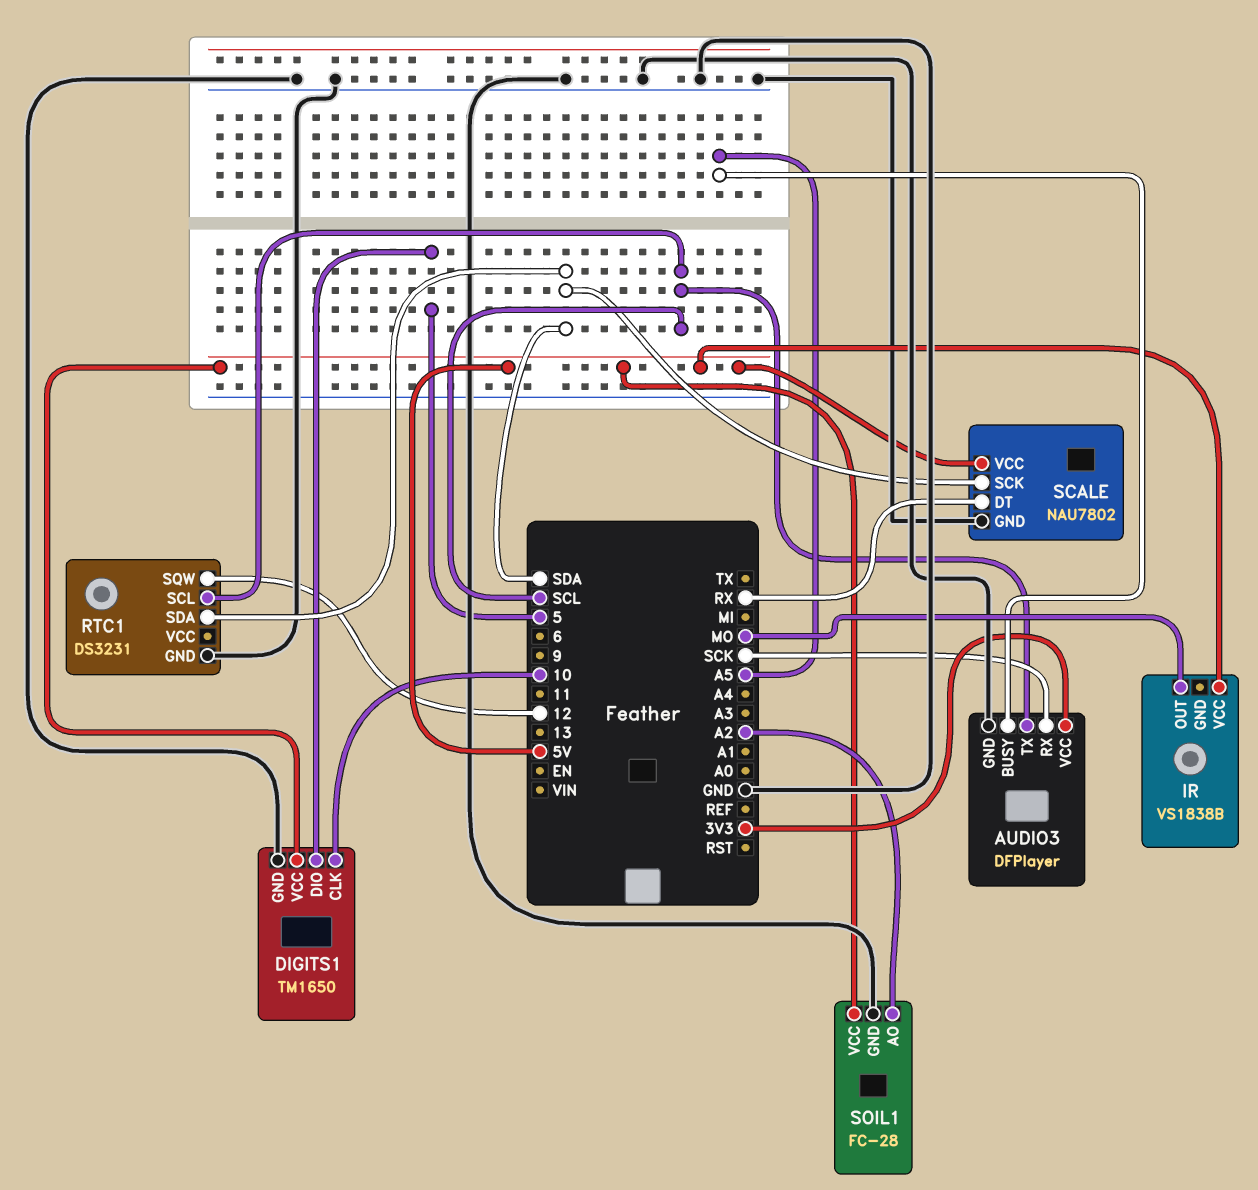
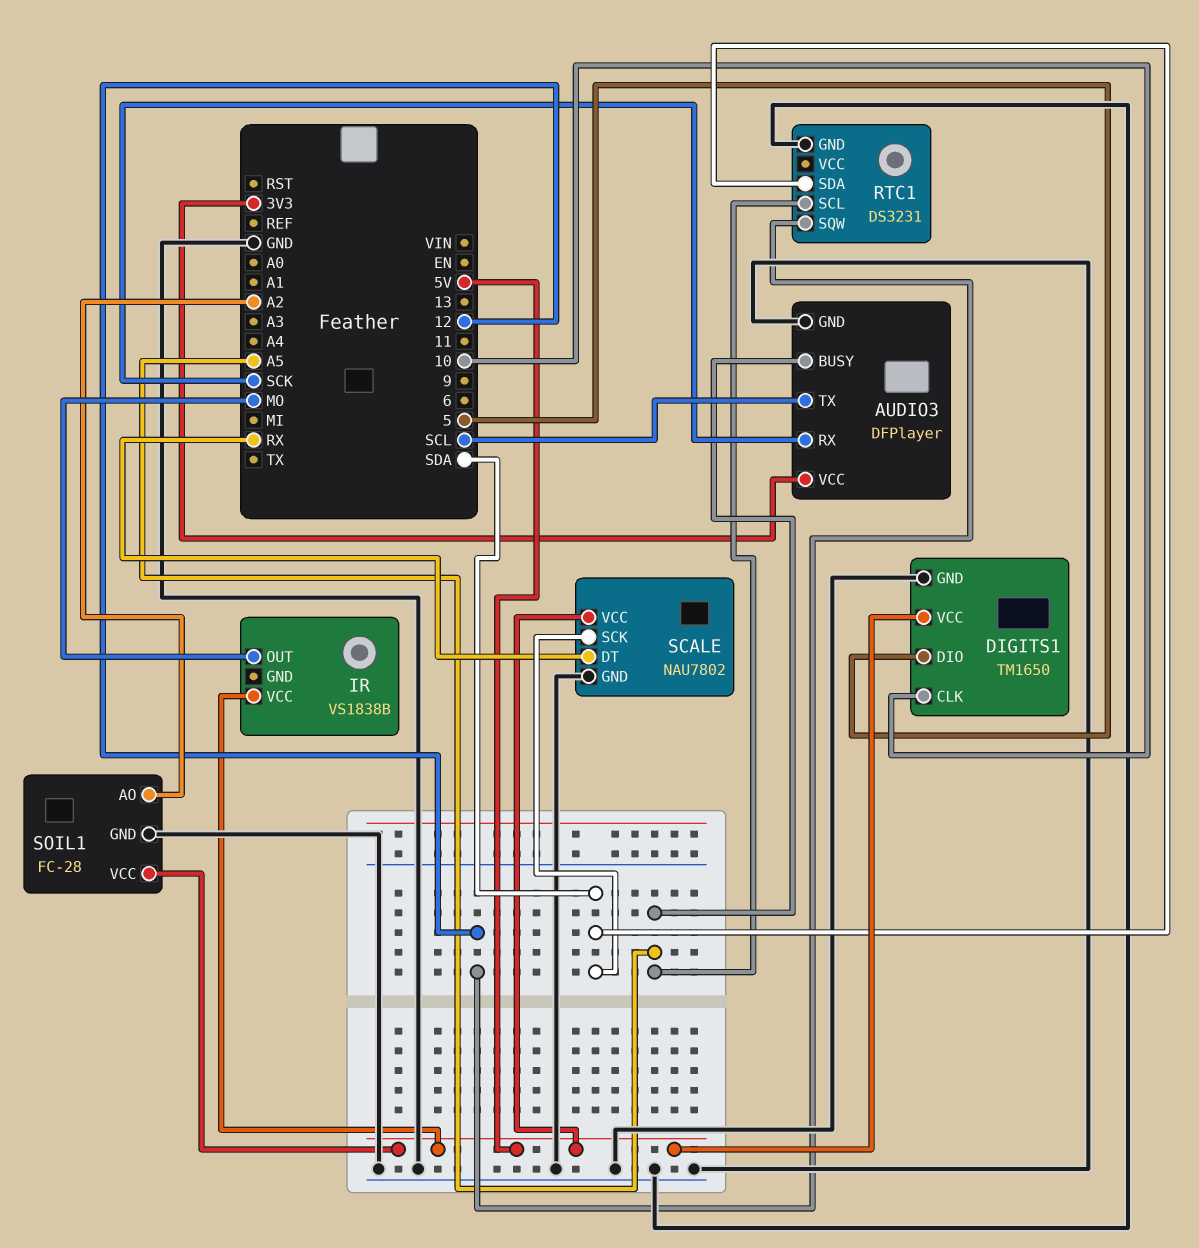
RTC1 pin SCL: SCL -> A5

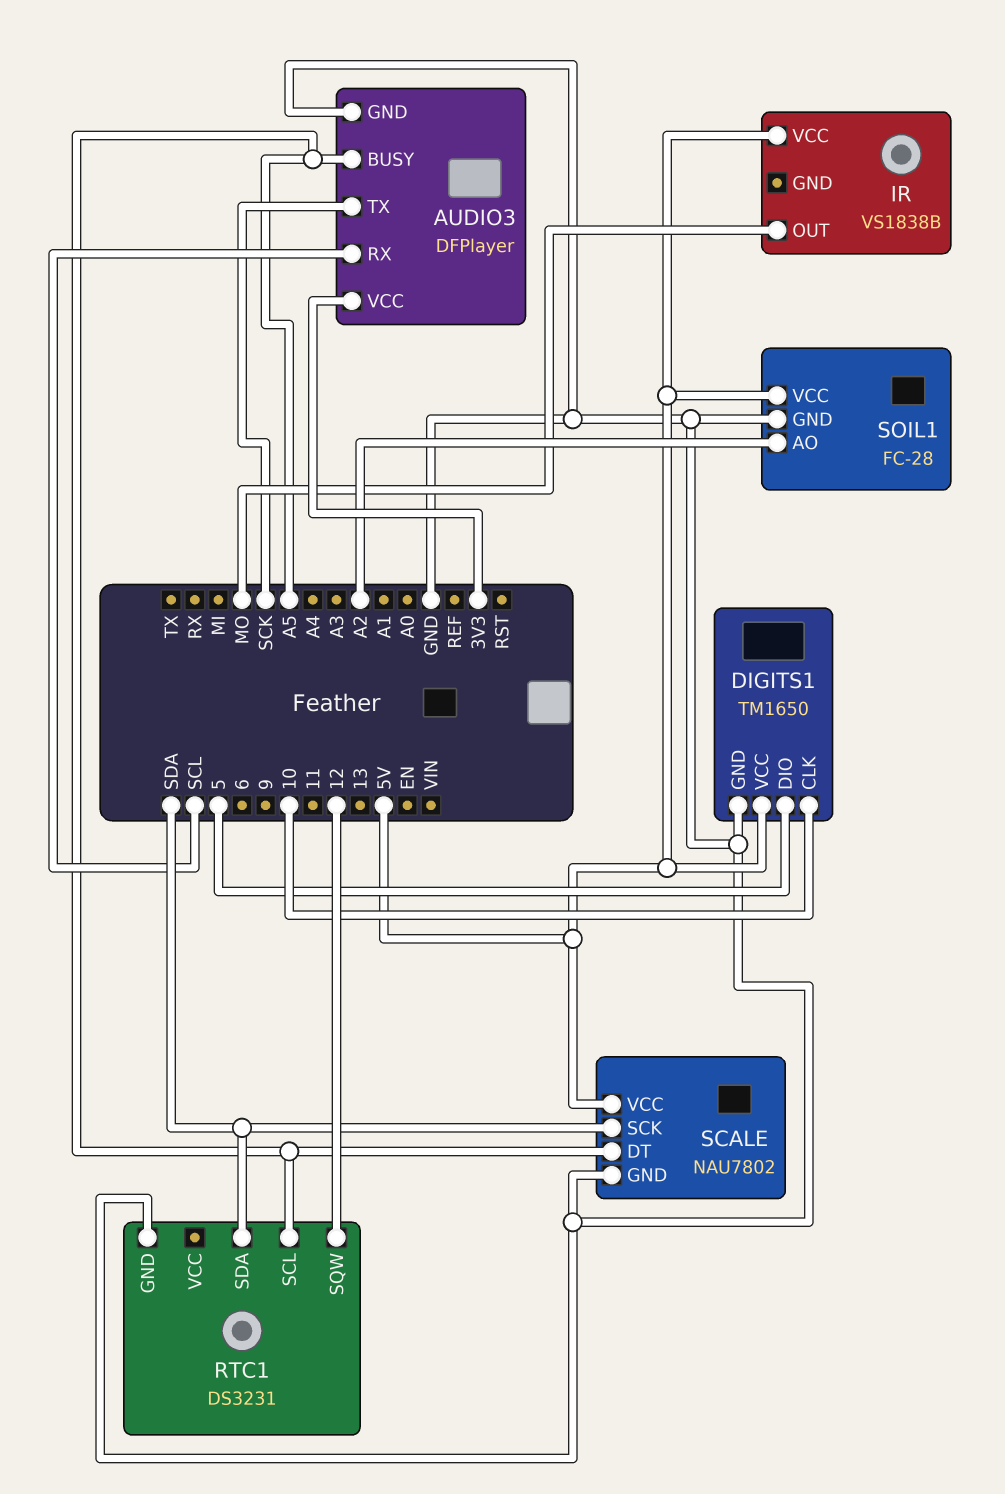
AUDIO3 pin RX: SCK -> SCL
AUDIO3 pin TX: SCL -> SCK
SCALE pin DT: RX -> A5

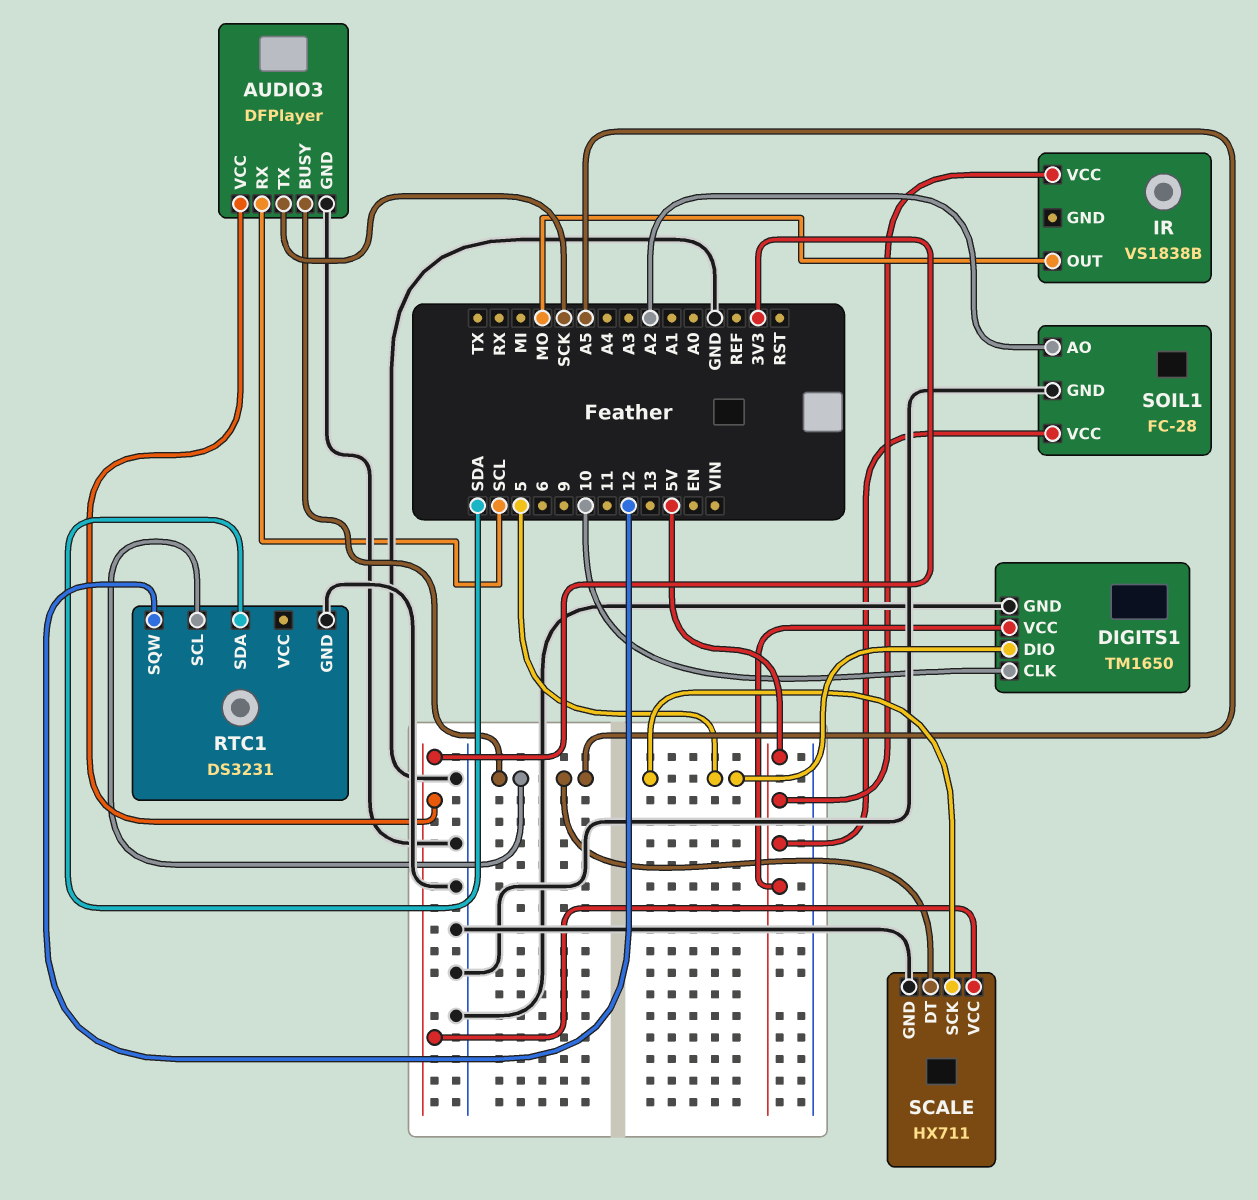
SCALE: NAU7802 -> HX711
SCALE pin SCK: SDA -> 5
SCALE pin VCC: 5V -> 3V3

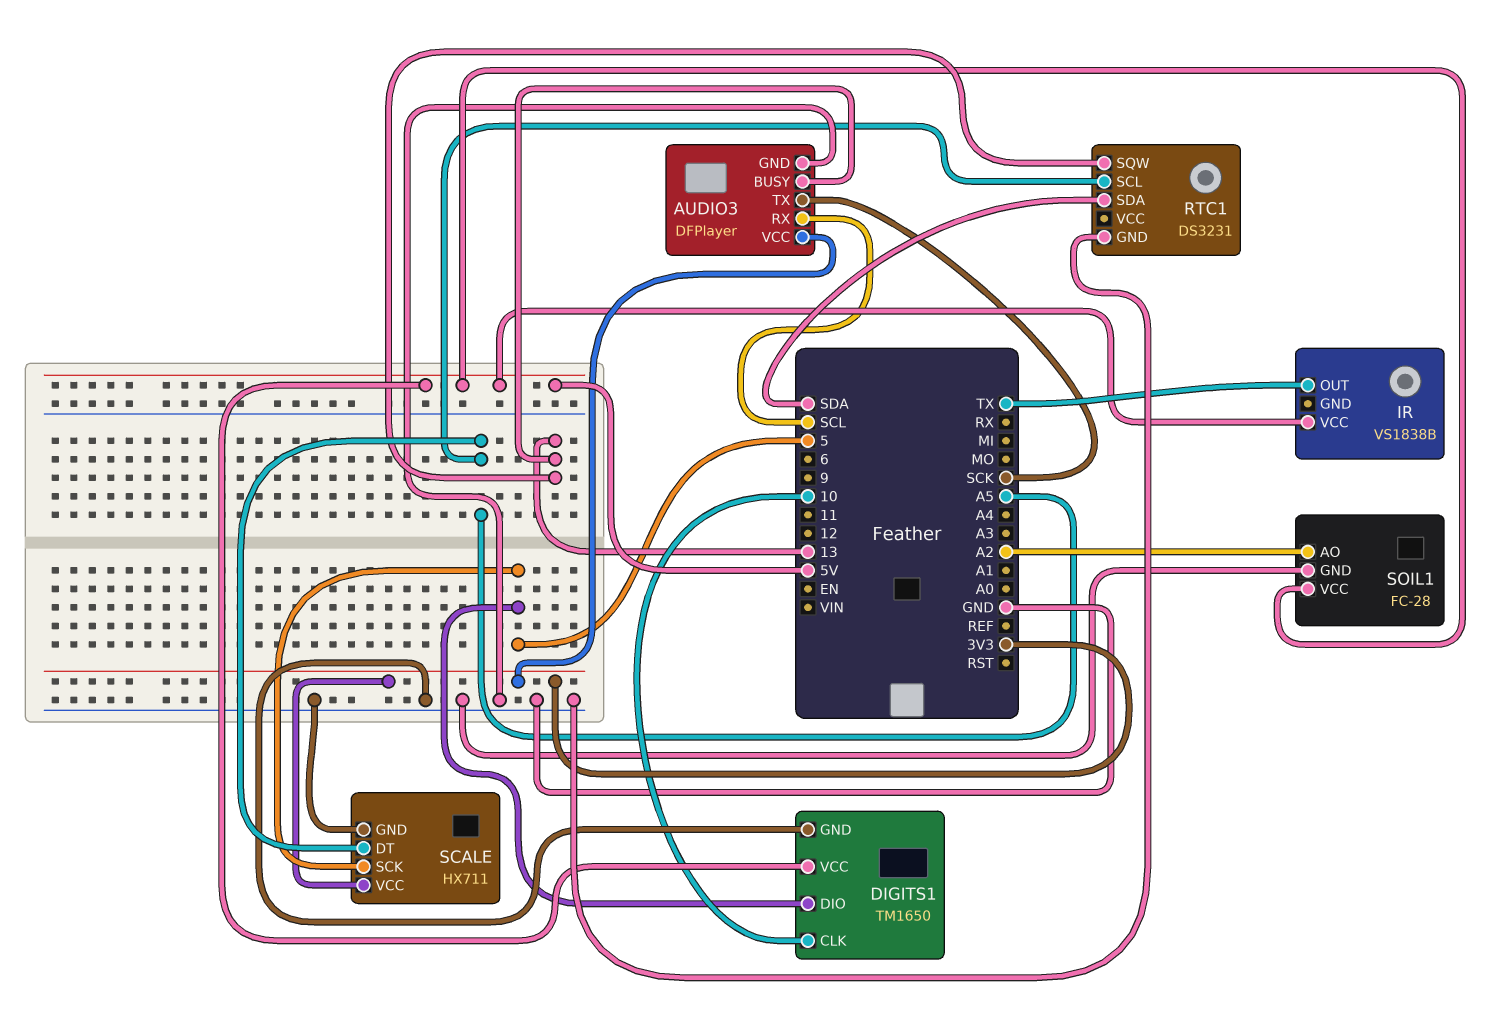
AUDIO3 pin BUSY: A5 -> 13
IR pin OUT: MO -> TX
RTC1 pin SQW: 12 -> 13

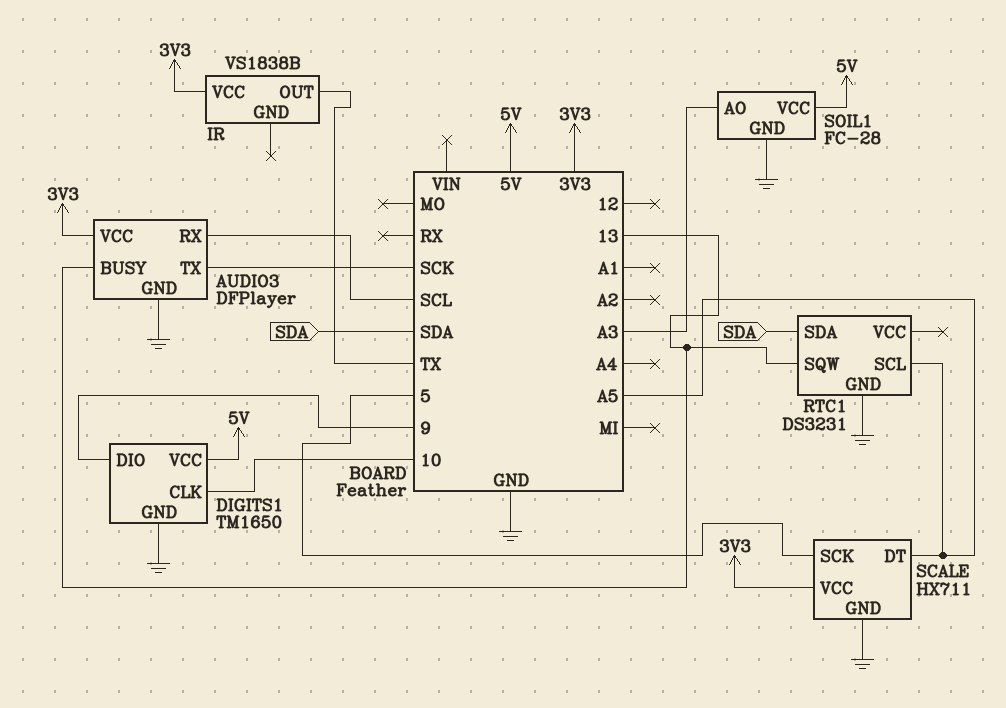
DIGITS1 pin DIO: 5 -> 9
IR pin VCC: 5V -> 3V3
SOIL1 pin AO: A2 -> A3

